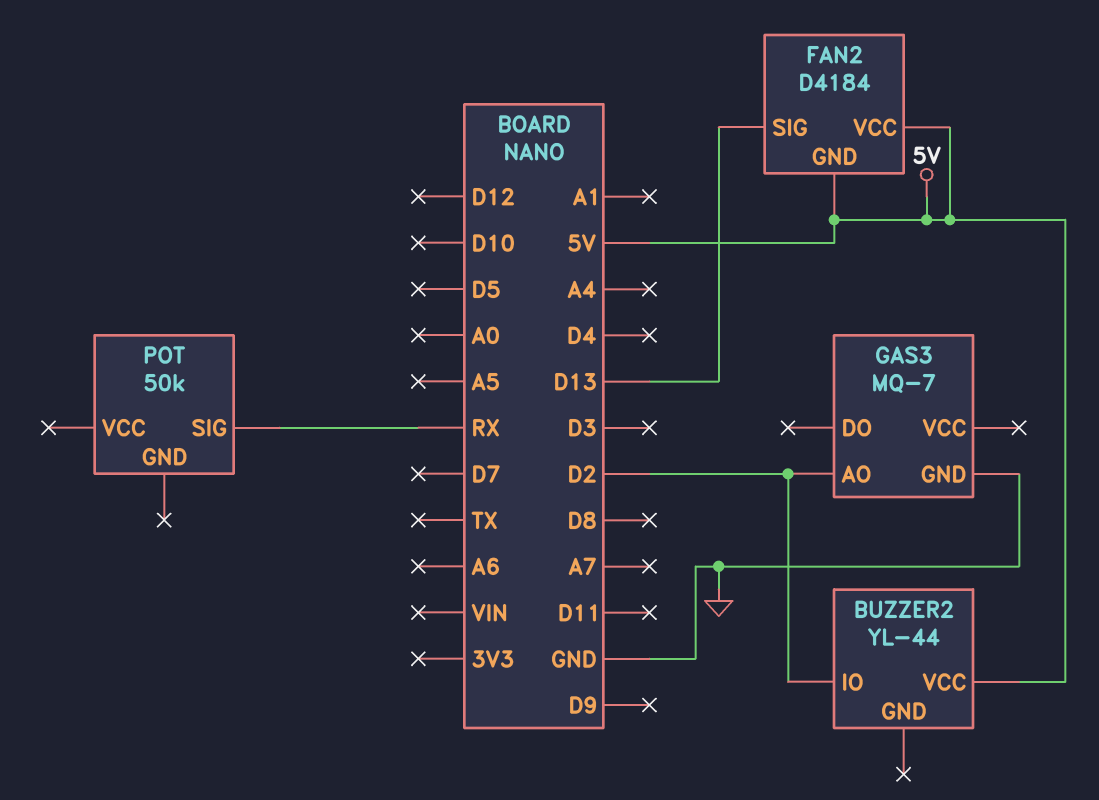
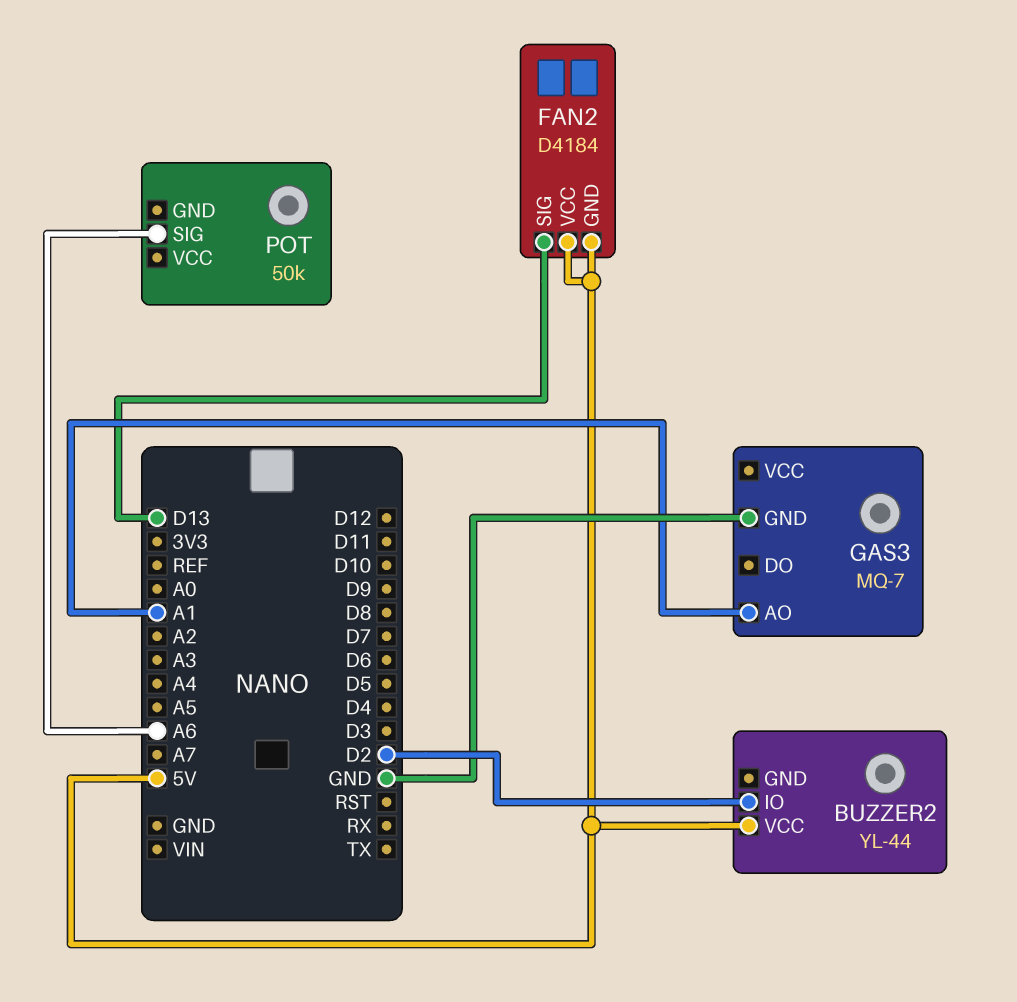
GAS3 pin AO: D2 -> A1
POT pin SIG: RX -> A6

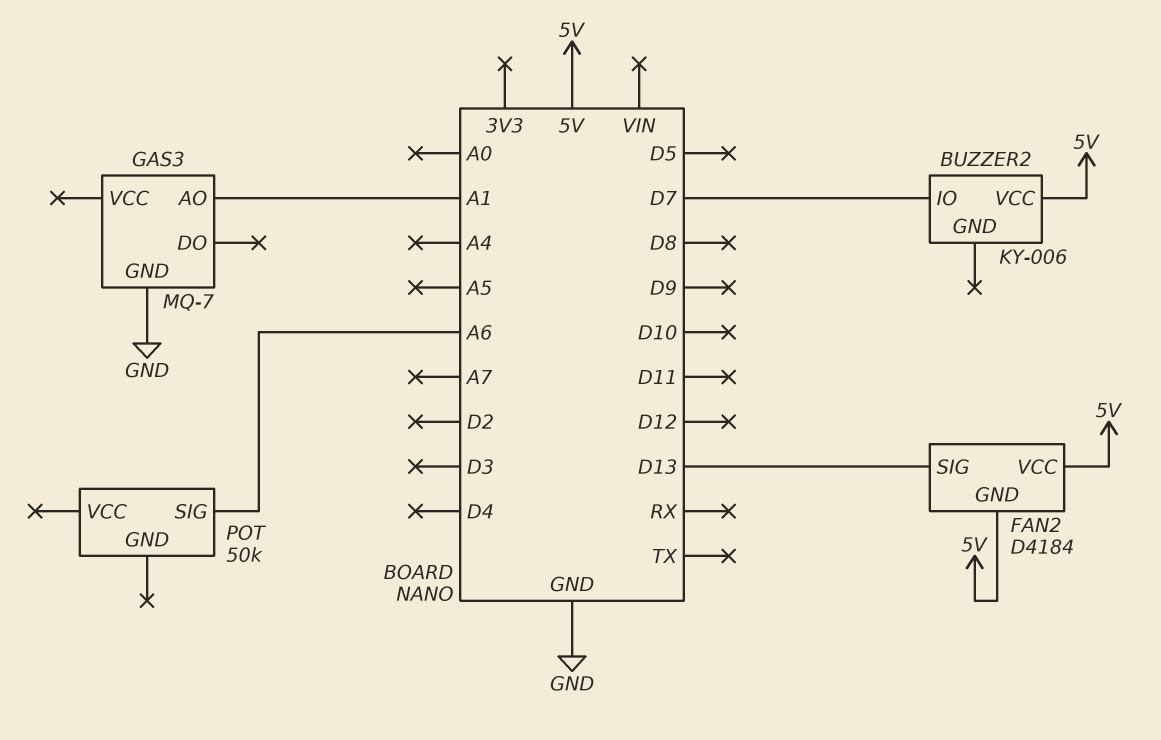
BUZZER2: YL-44 -> KY-006
BUZZER2 pin IO: D2 -> D7

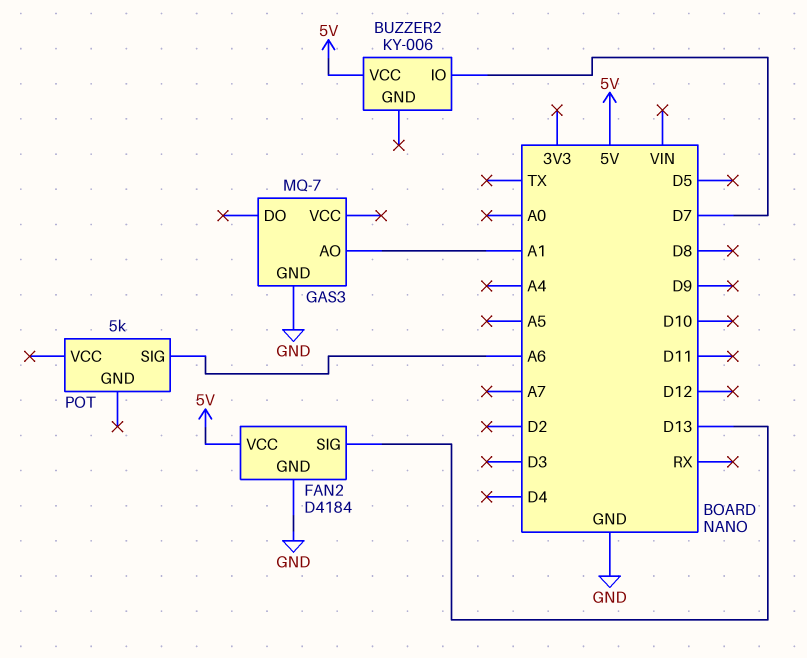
FAN2 pin GND: 5V -> GND
POT: 50k -> 5k

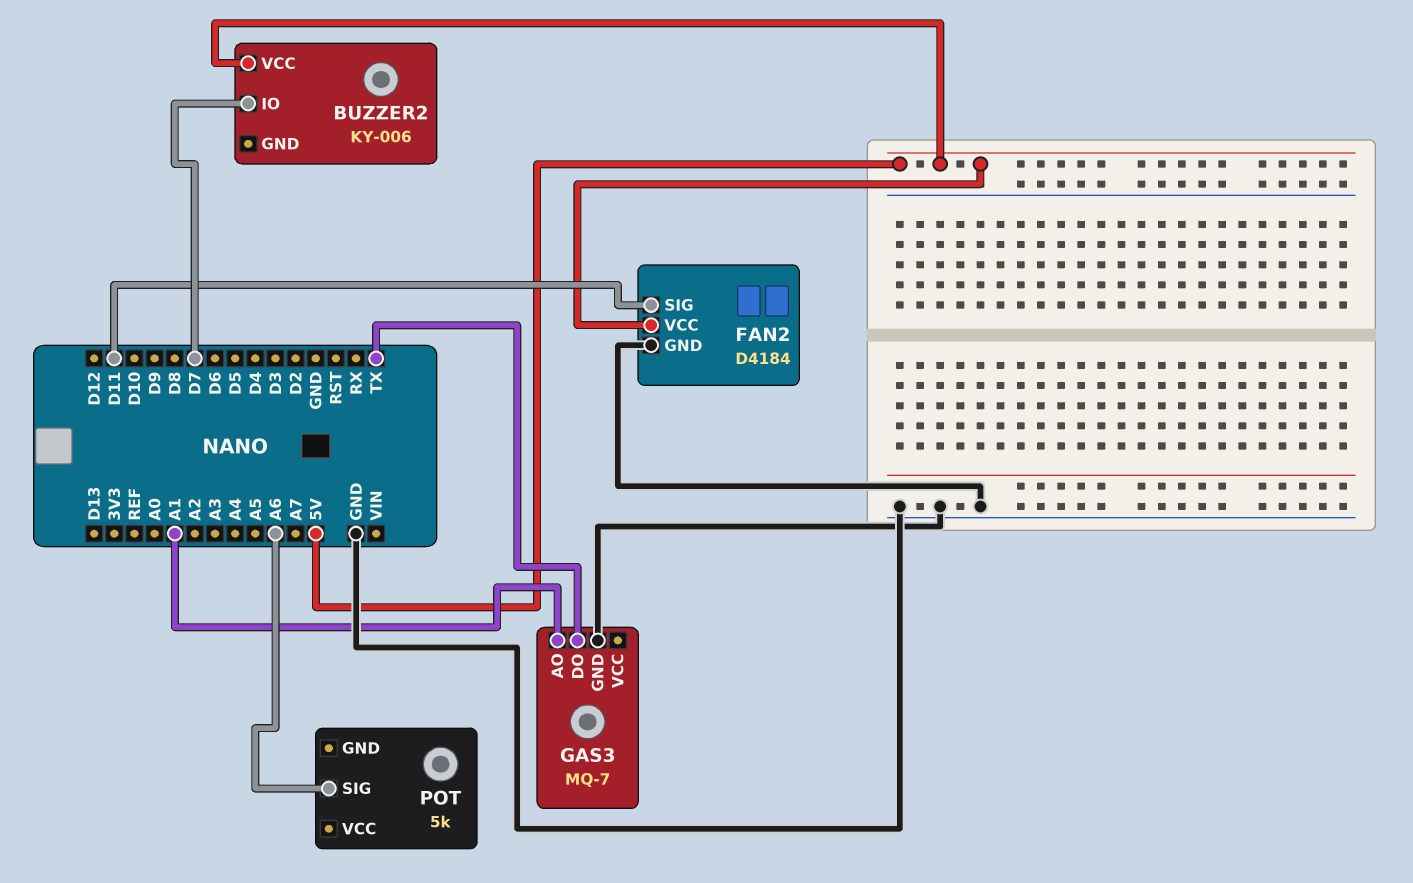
FAN2 pin SIG: D13 -> D11
GAS3 pin DO: none -> TX

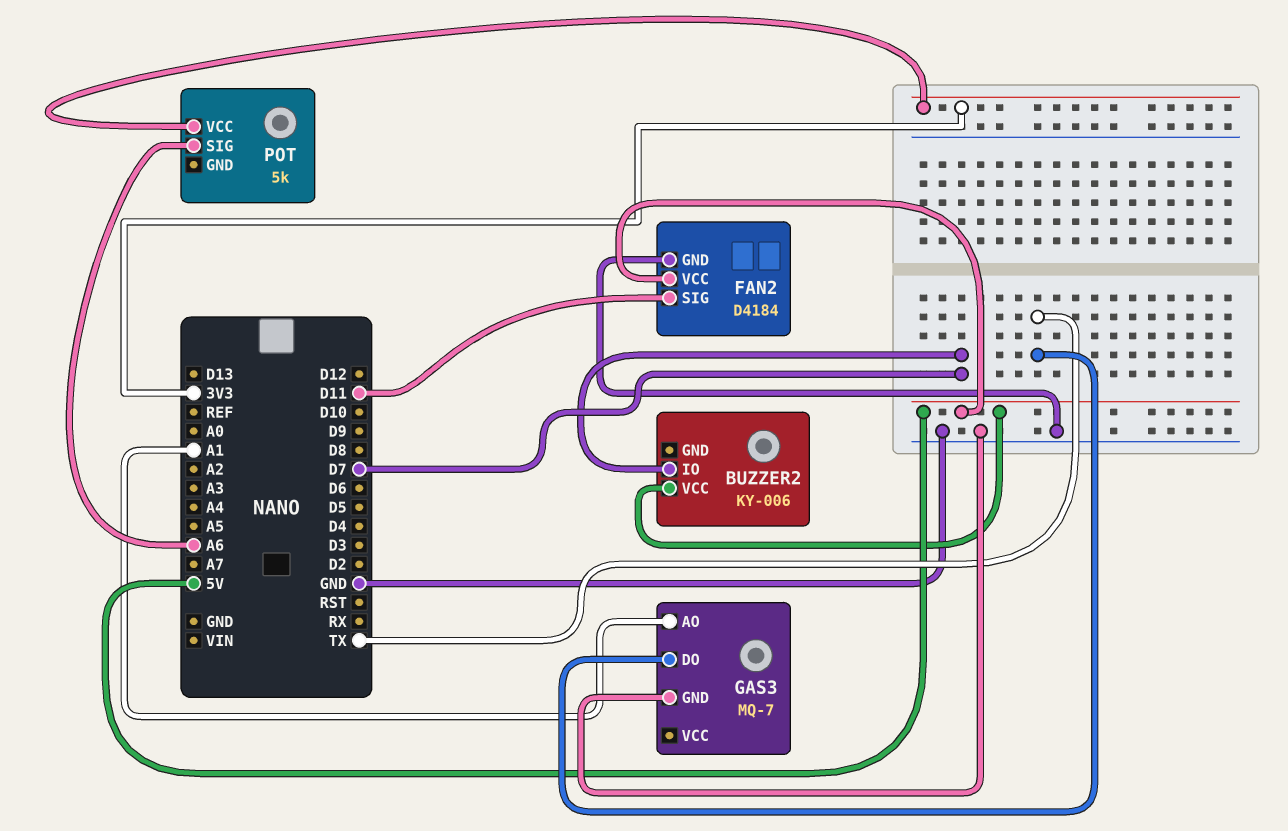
POT pin VCC: none -> 3V3

